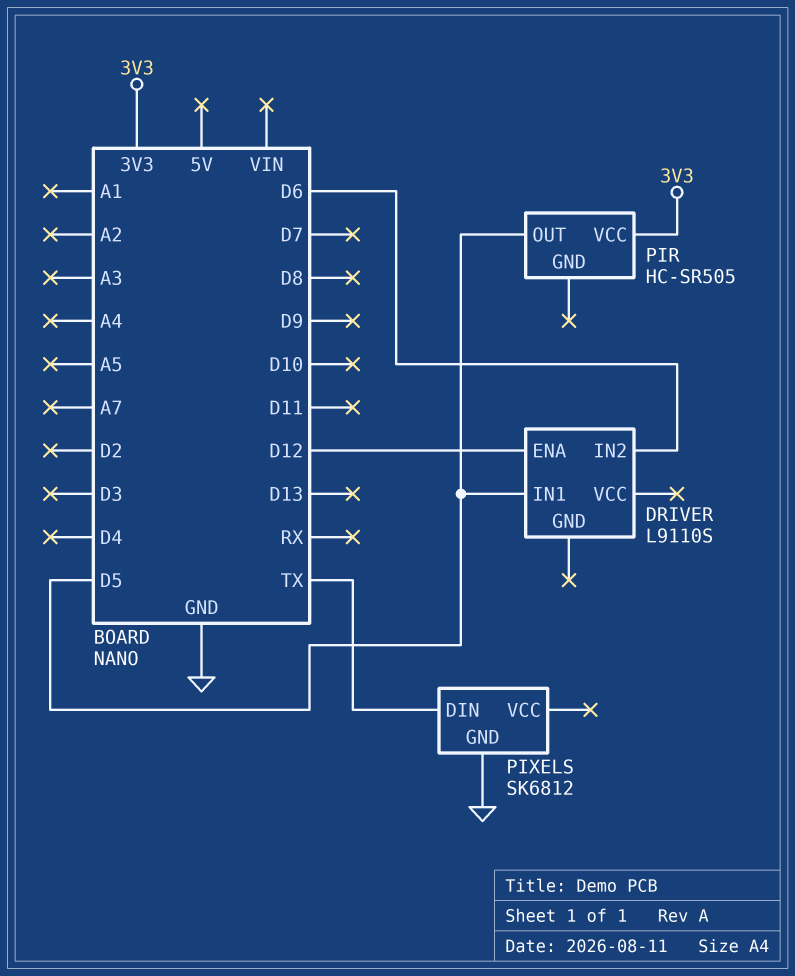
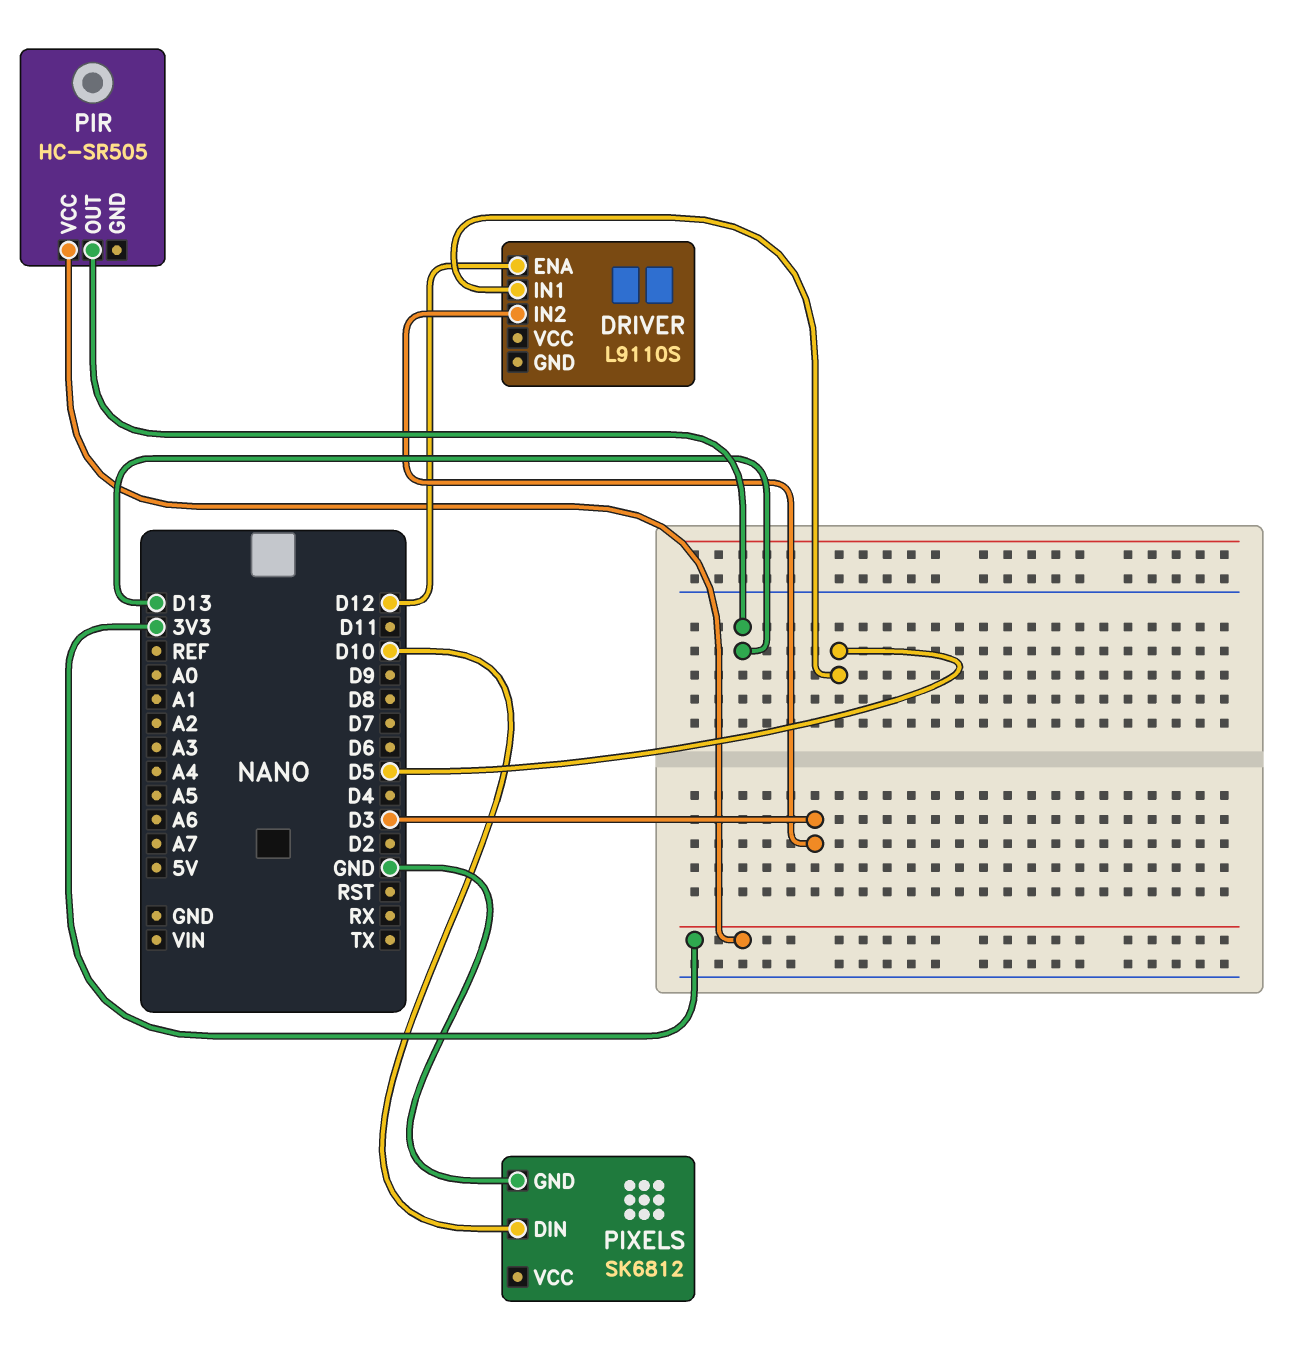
DRIVER pin IN2: D6 -> D3
PIR pin OUT: D5 -> D13
PIXELS pin DIN: TX -> D10

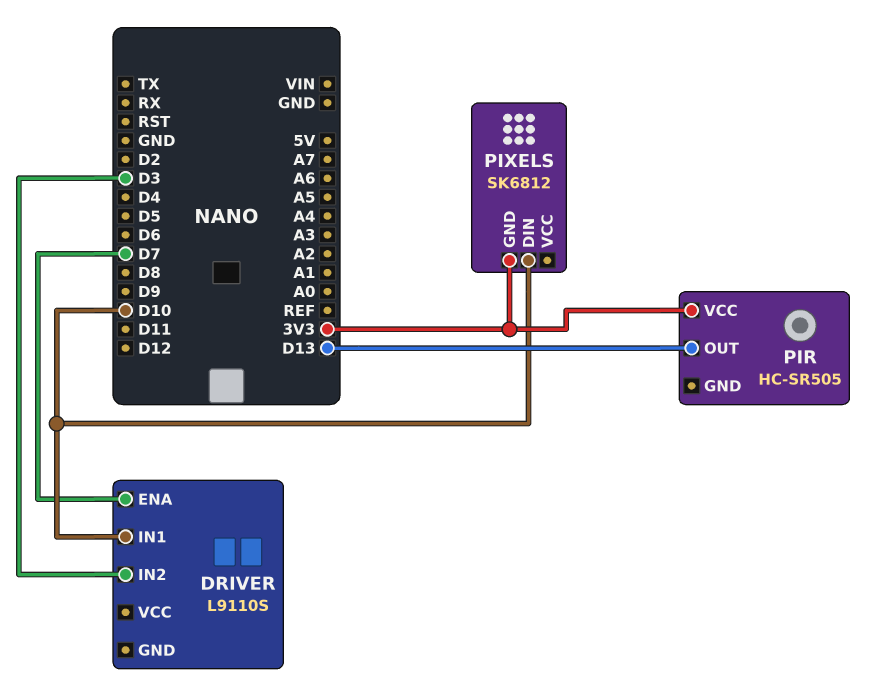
DRIVER pin ENA: D12 -> D7
DRIVER pin IN1: D5 -> D10
PIXELS pin GND: GND -> 3V3

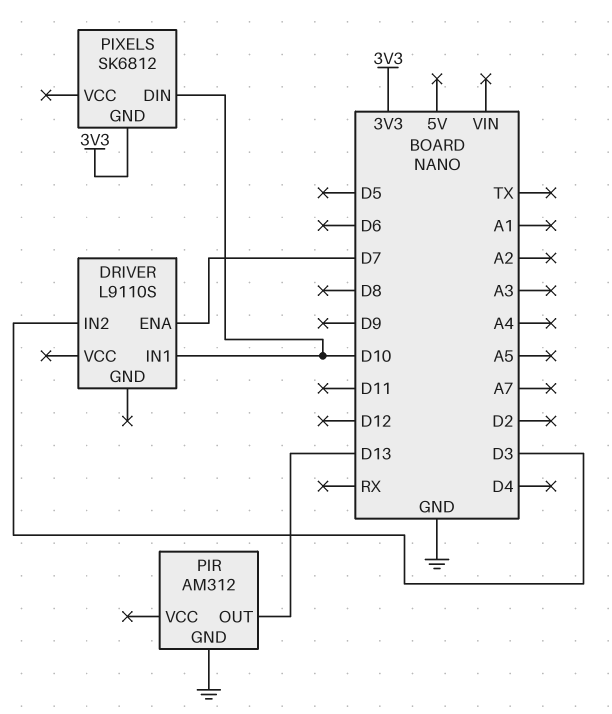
PIR: HC-SR505 -> AM312
PIR pin GND: none -> GND
PIR pin VCC: 3V3 -> none

